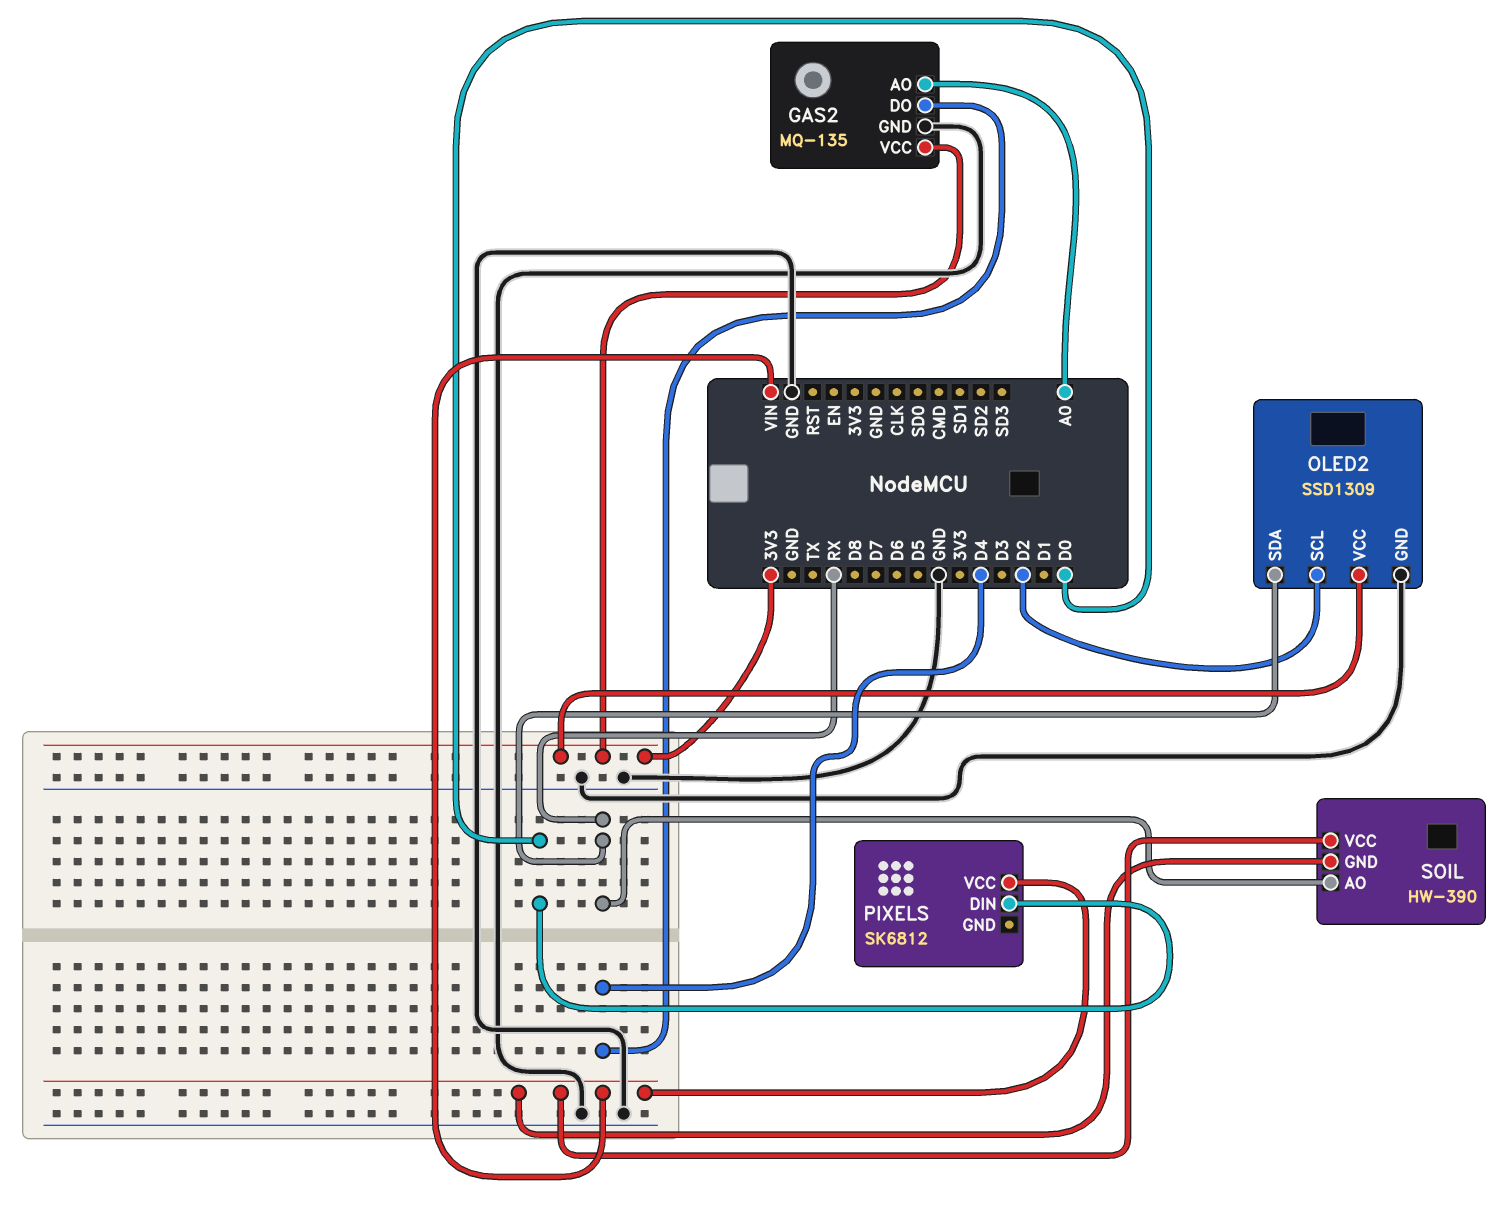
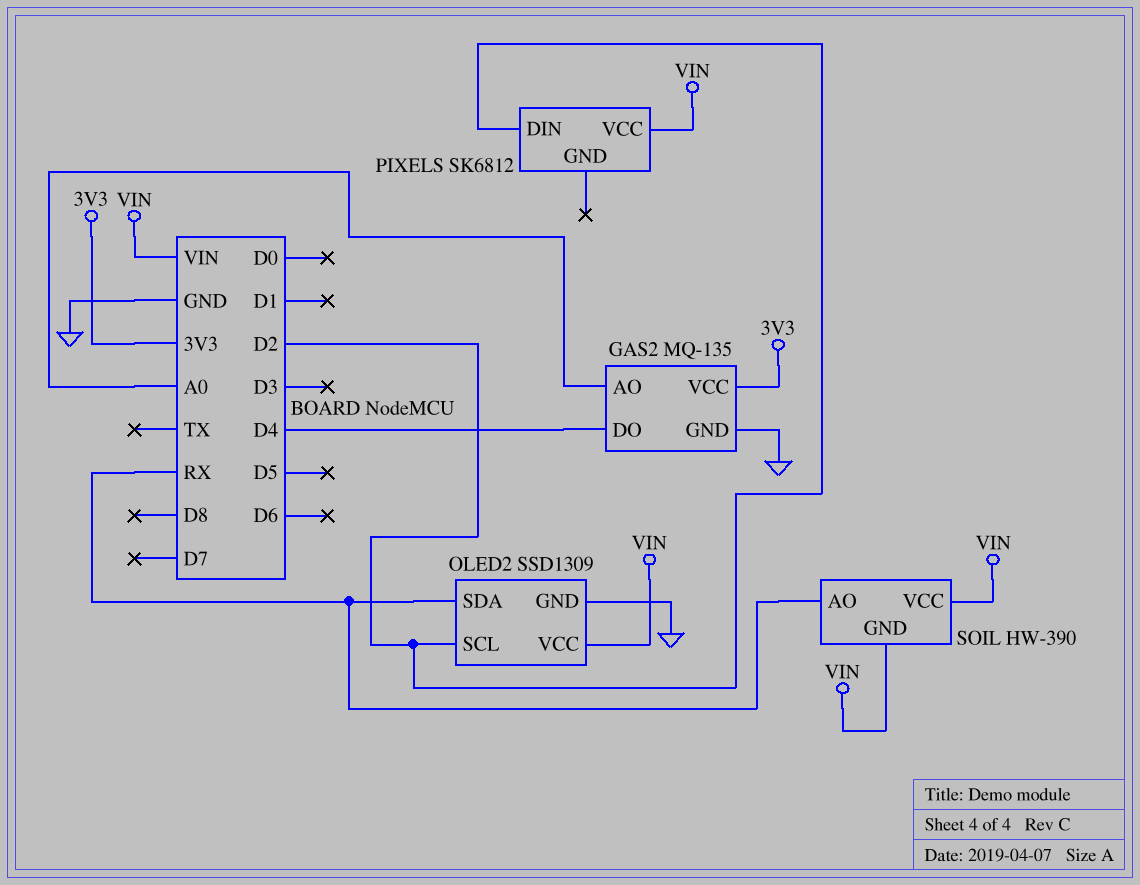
OLED2 pin VCC: 3V3 -> VIN
PIXELS pin DIN: D0 -> D2

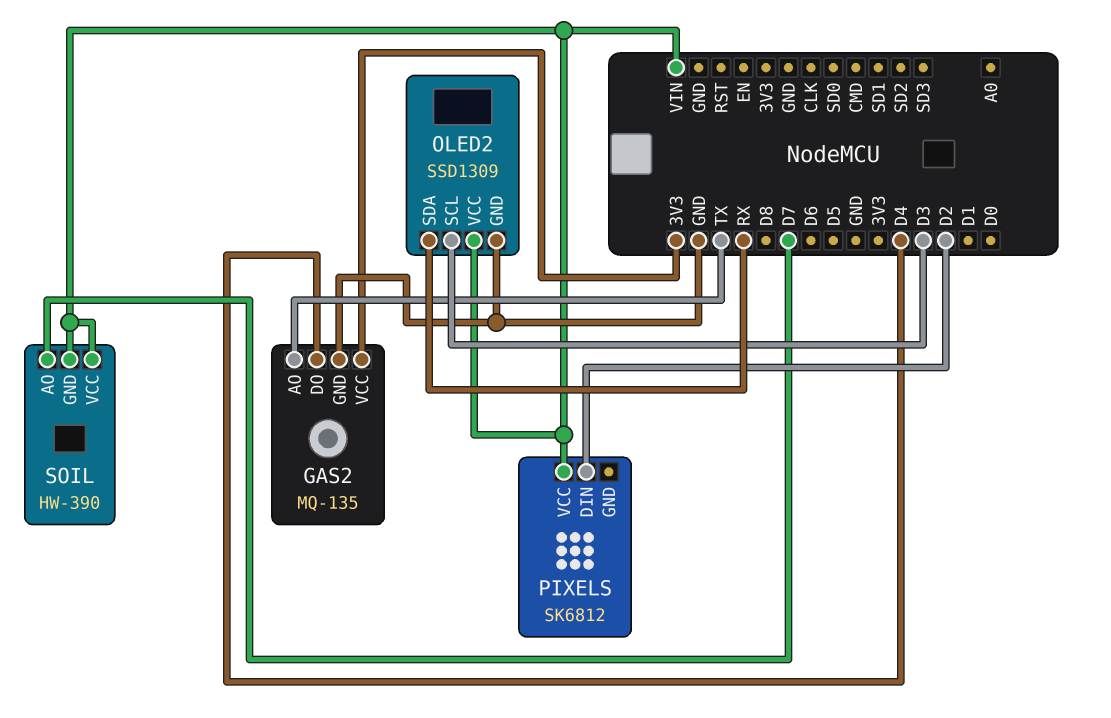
GAS2 pin AO: A0 -> TX
OLED2 pin SCL: D2 -> D3
SOIL pin AO: RX -> D7

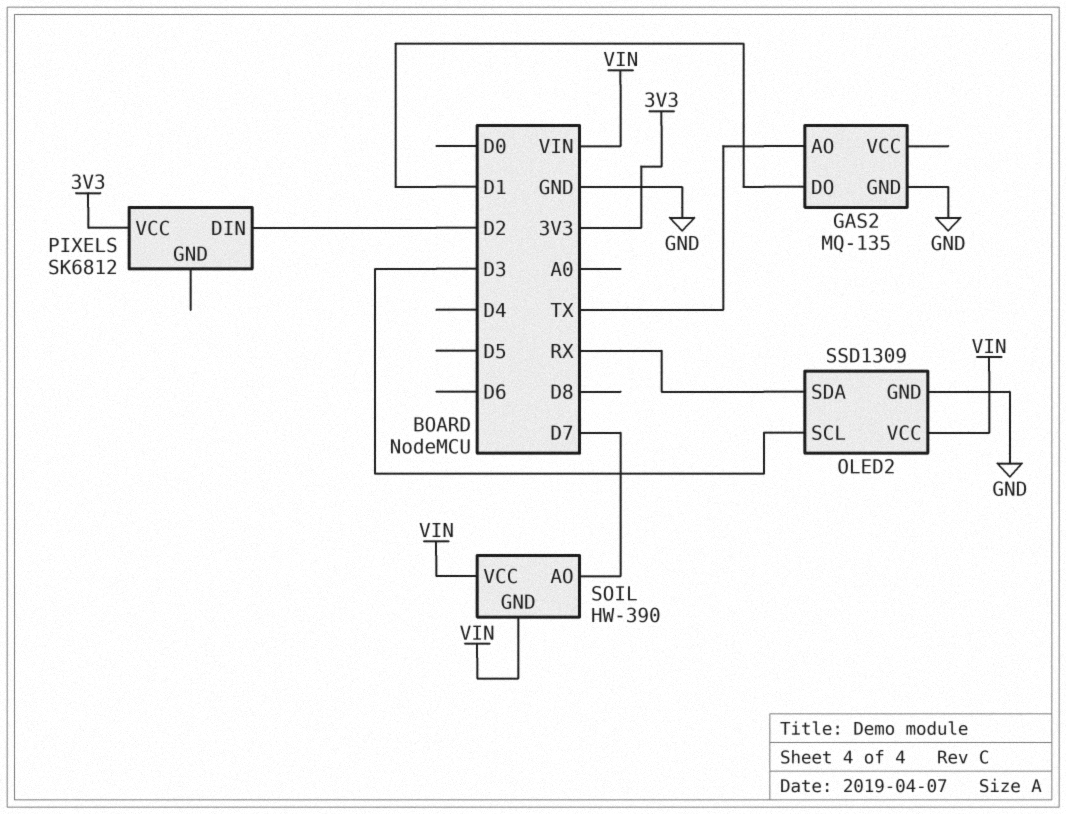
GAS2 pin DO: D4 -> D1
GAS2 pin VCC: 3V3 -> none
PIXELS pin VCC: VIN -> 3V3

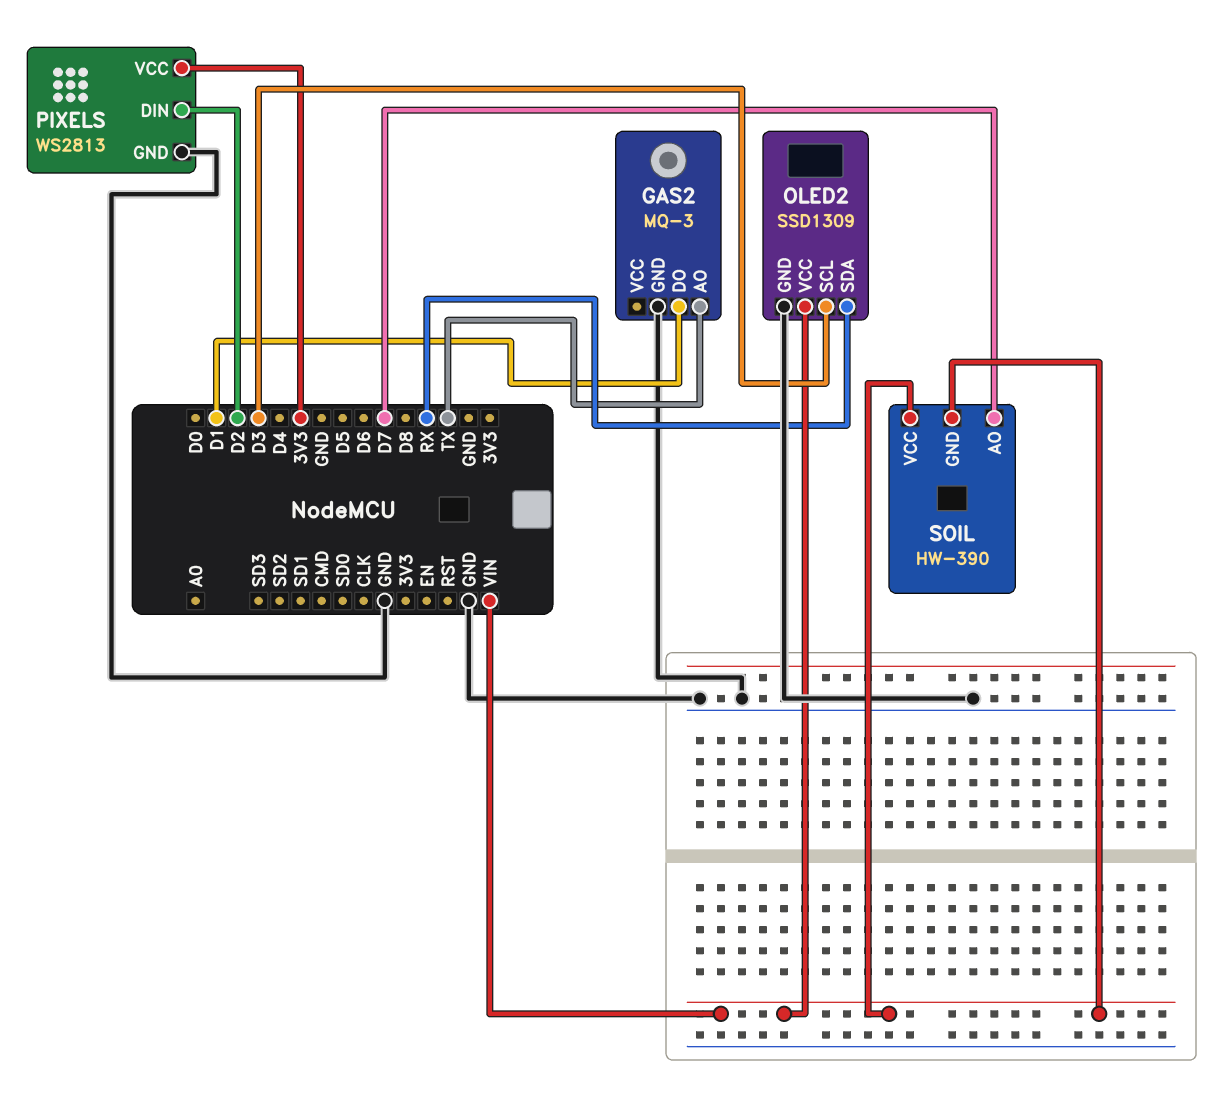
GAS2: MQ-135 -> MQ-3
PIXELS: SK6812 -> WS2813
PIXELS pin GND: none -> GND

